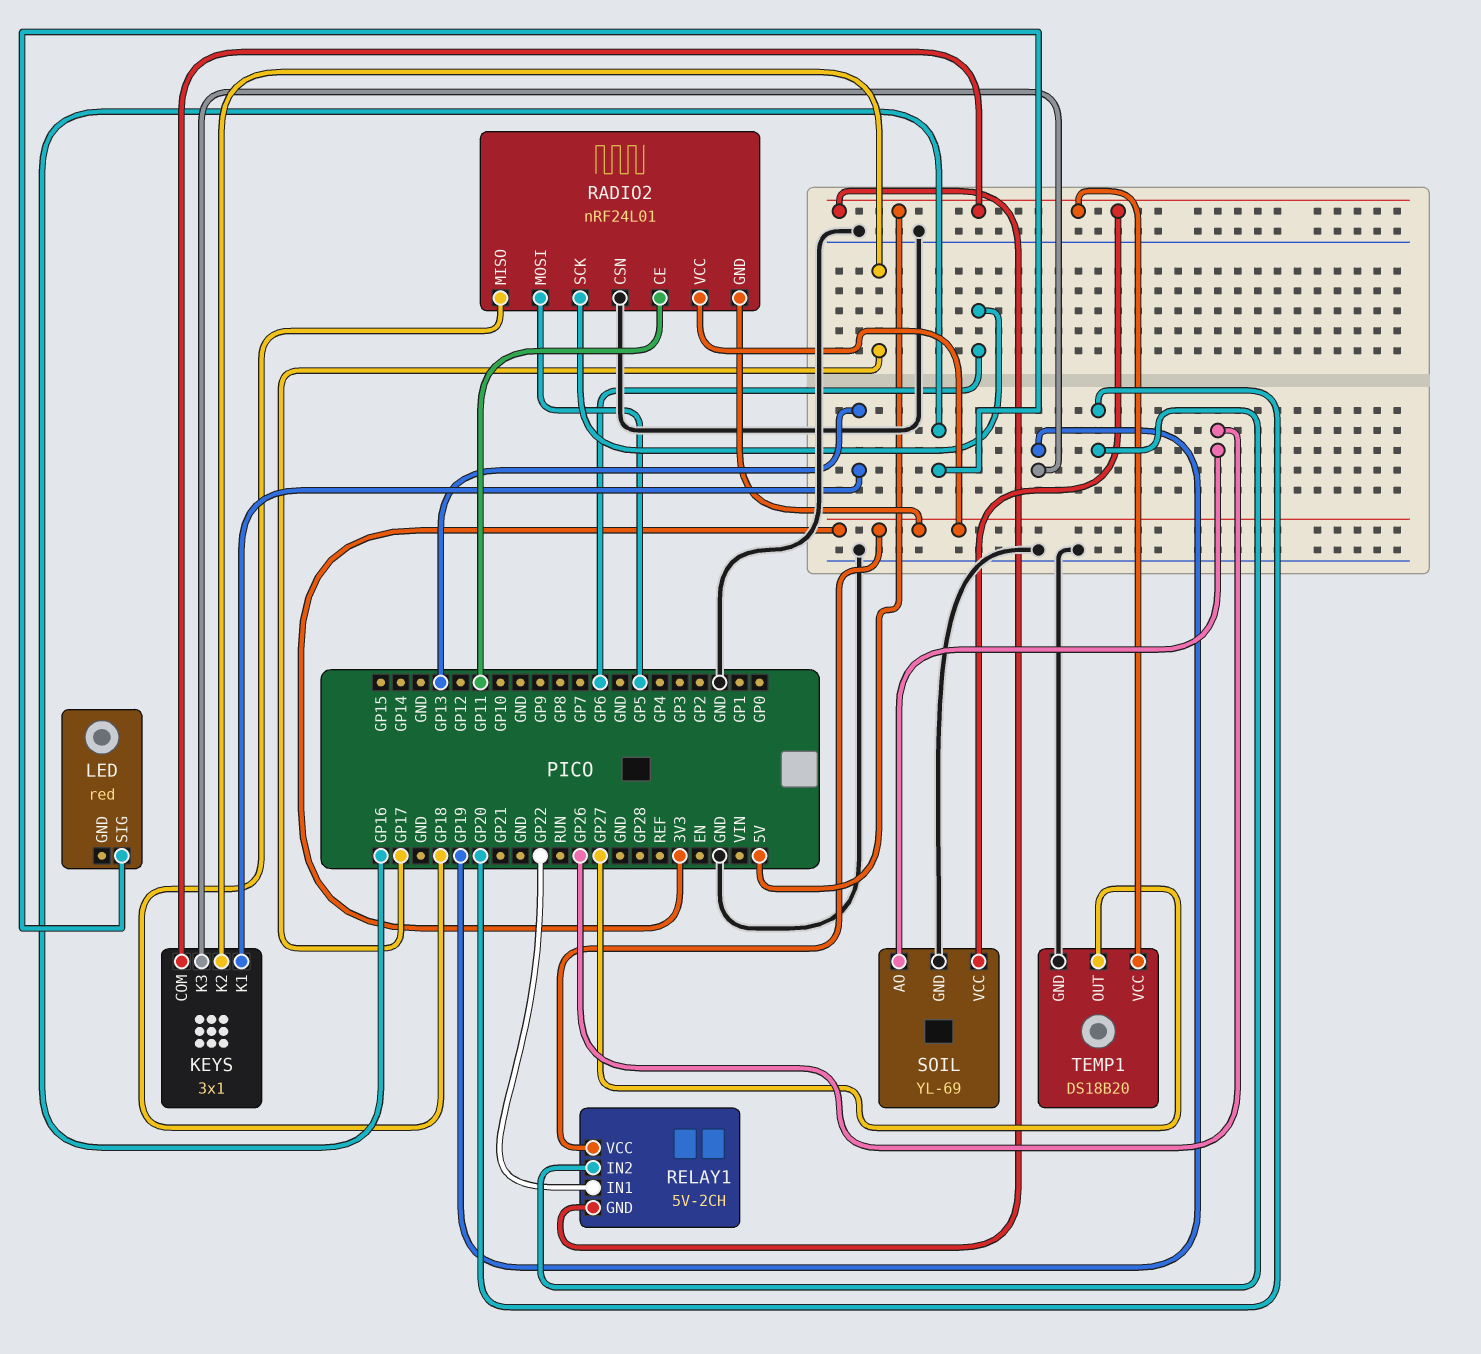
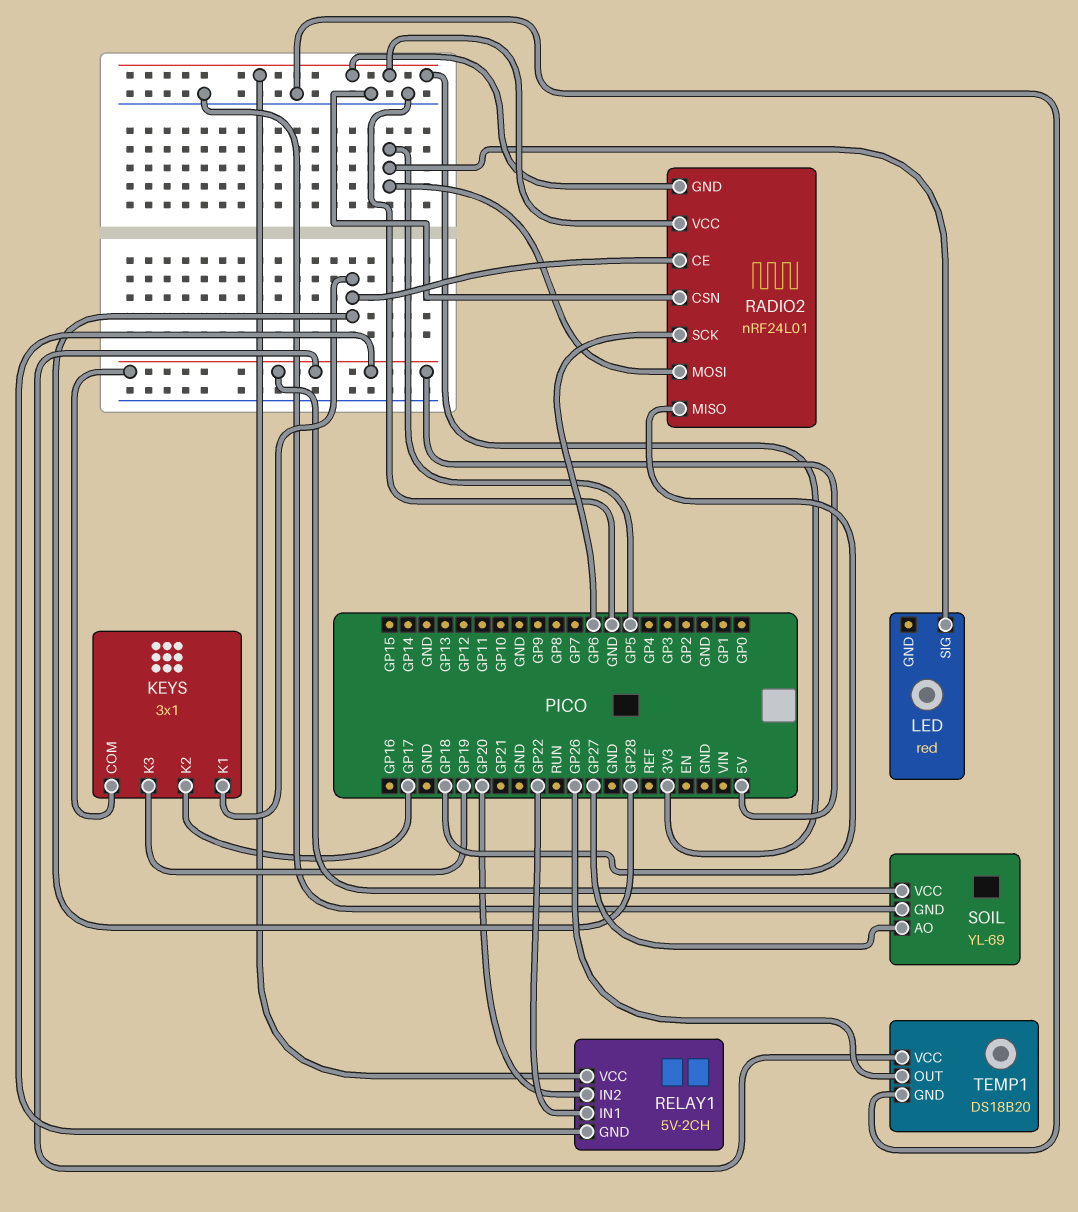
KEYS pin K1: GP13 -> GP28
LED pin SIG: GP16 -> GP5
RADIO2 pin CE: GP11 -> GP28
SOIL pin AO: GP26 -> GP27
TEMP1 pin OUT: GP27 -> GP26

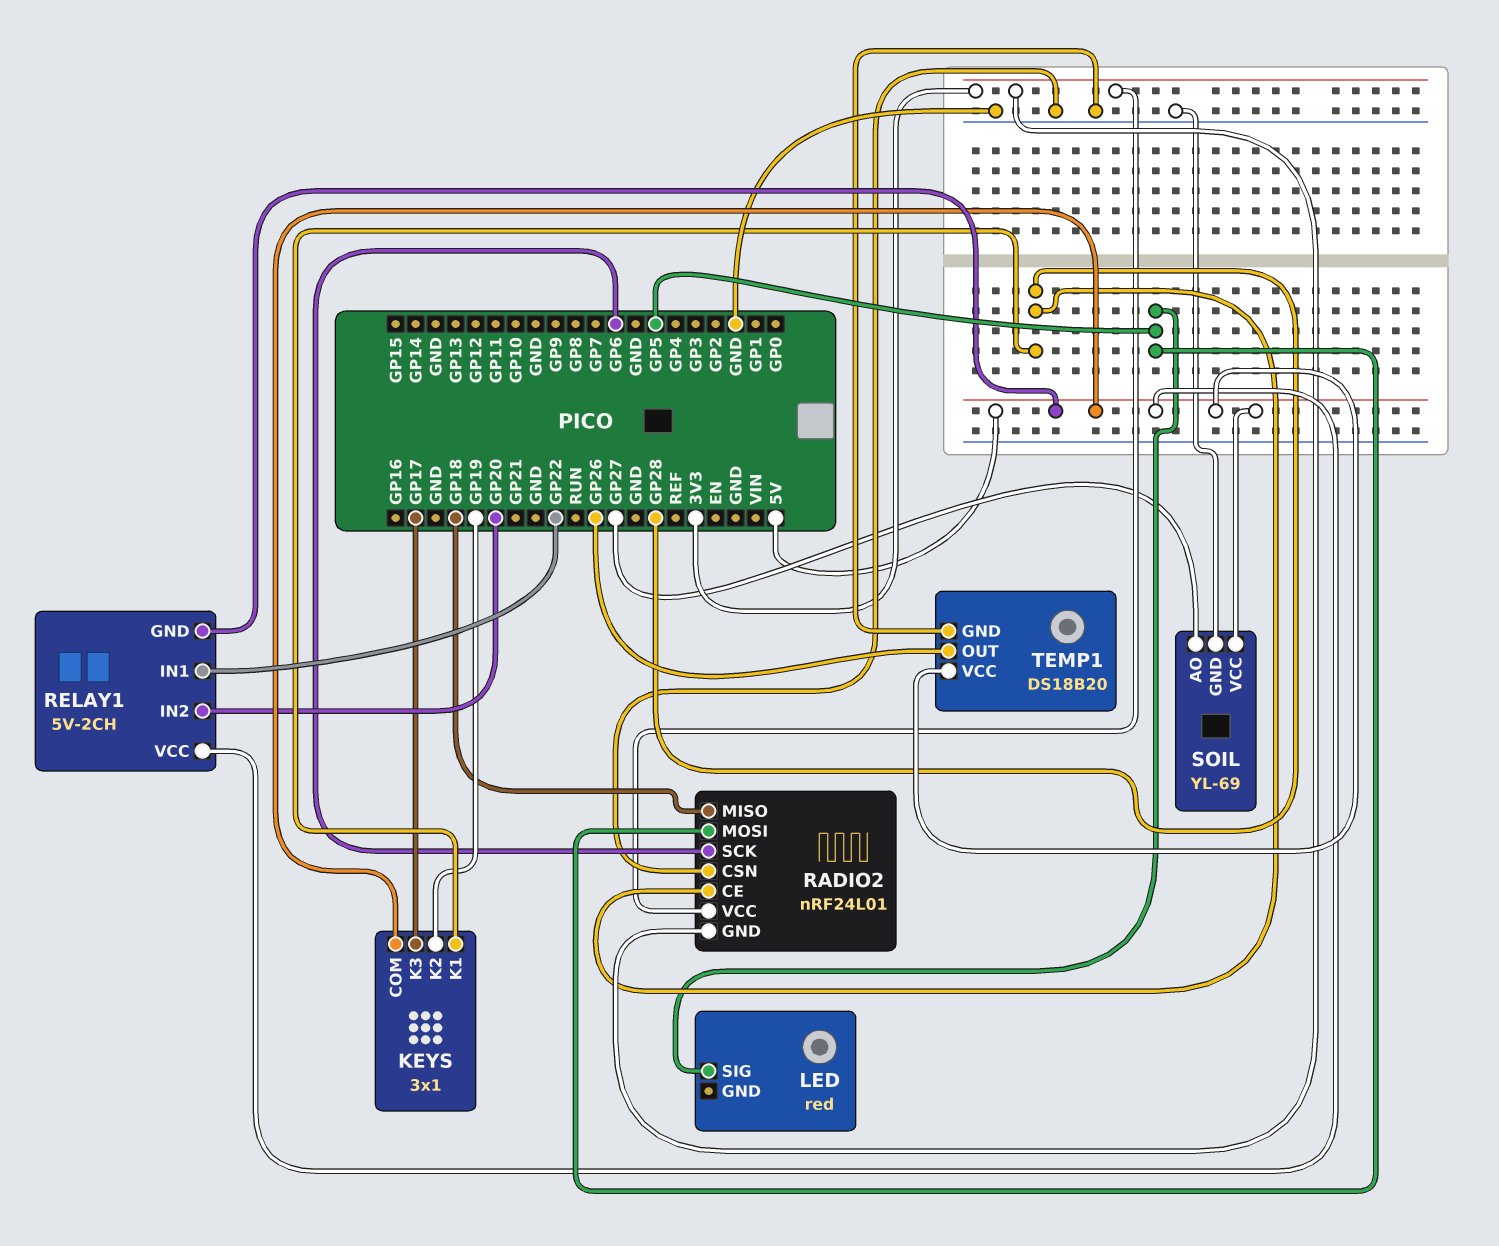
KEYS pin K2: GP17 -> GP19
KEYS pin K3: GP19 -> GP17
RELAY1 pin VCC: 3V3 -> 5V

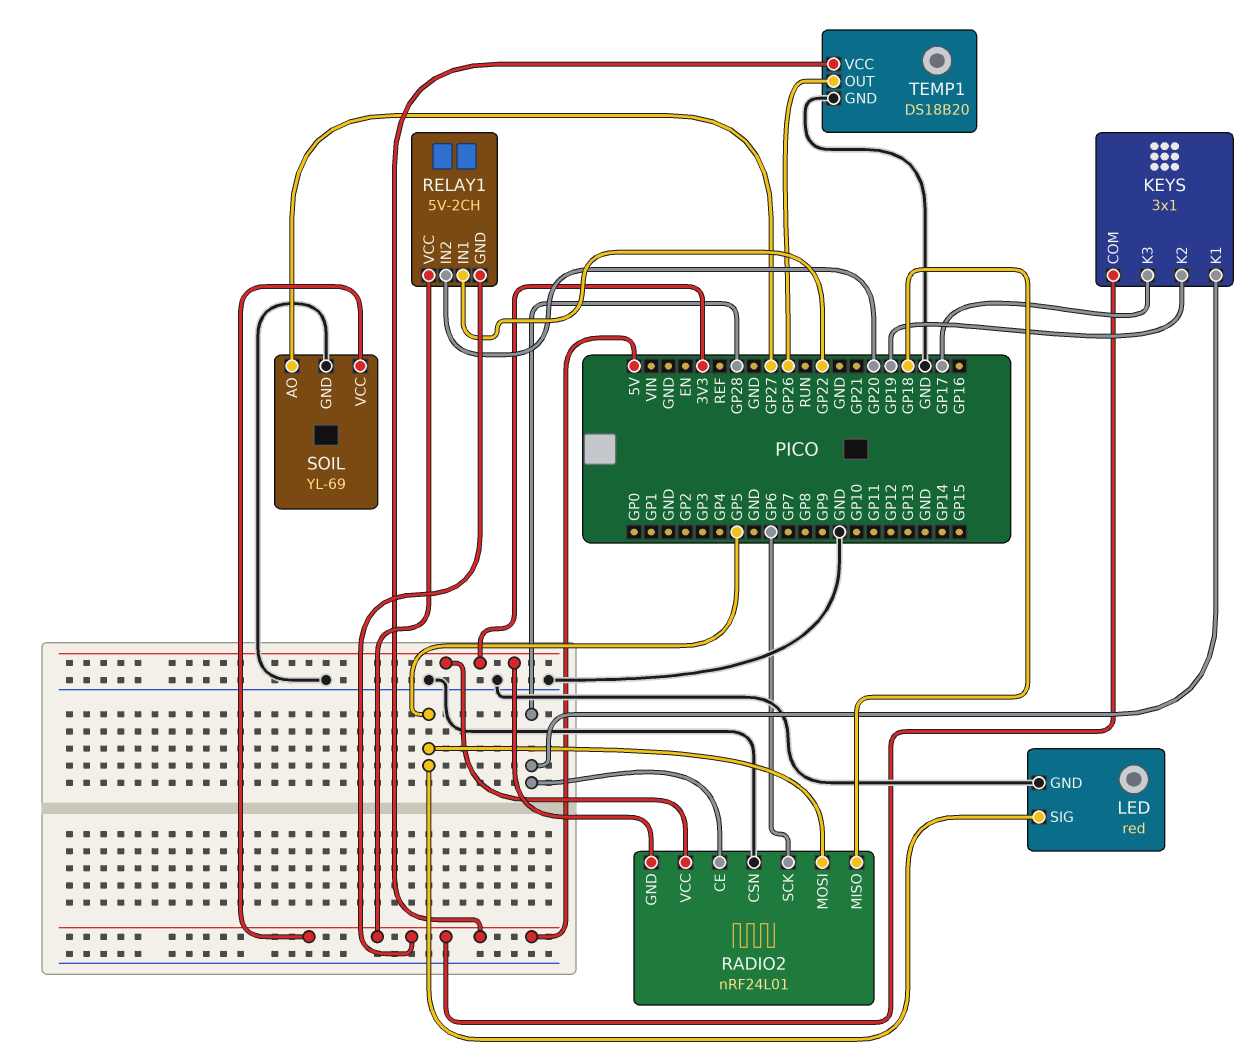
LED pin GND: none -> GND

